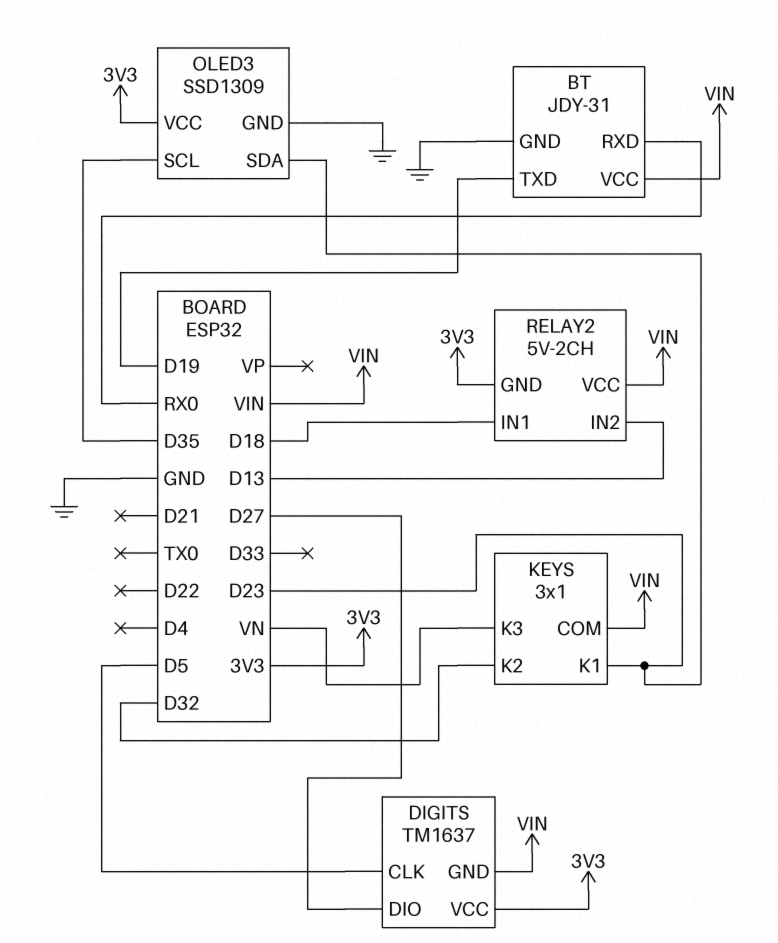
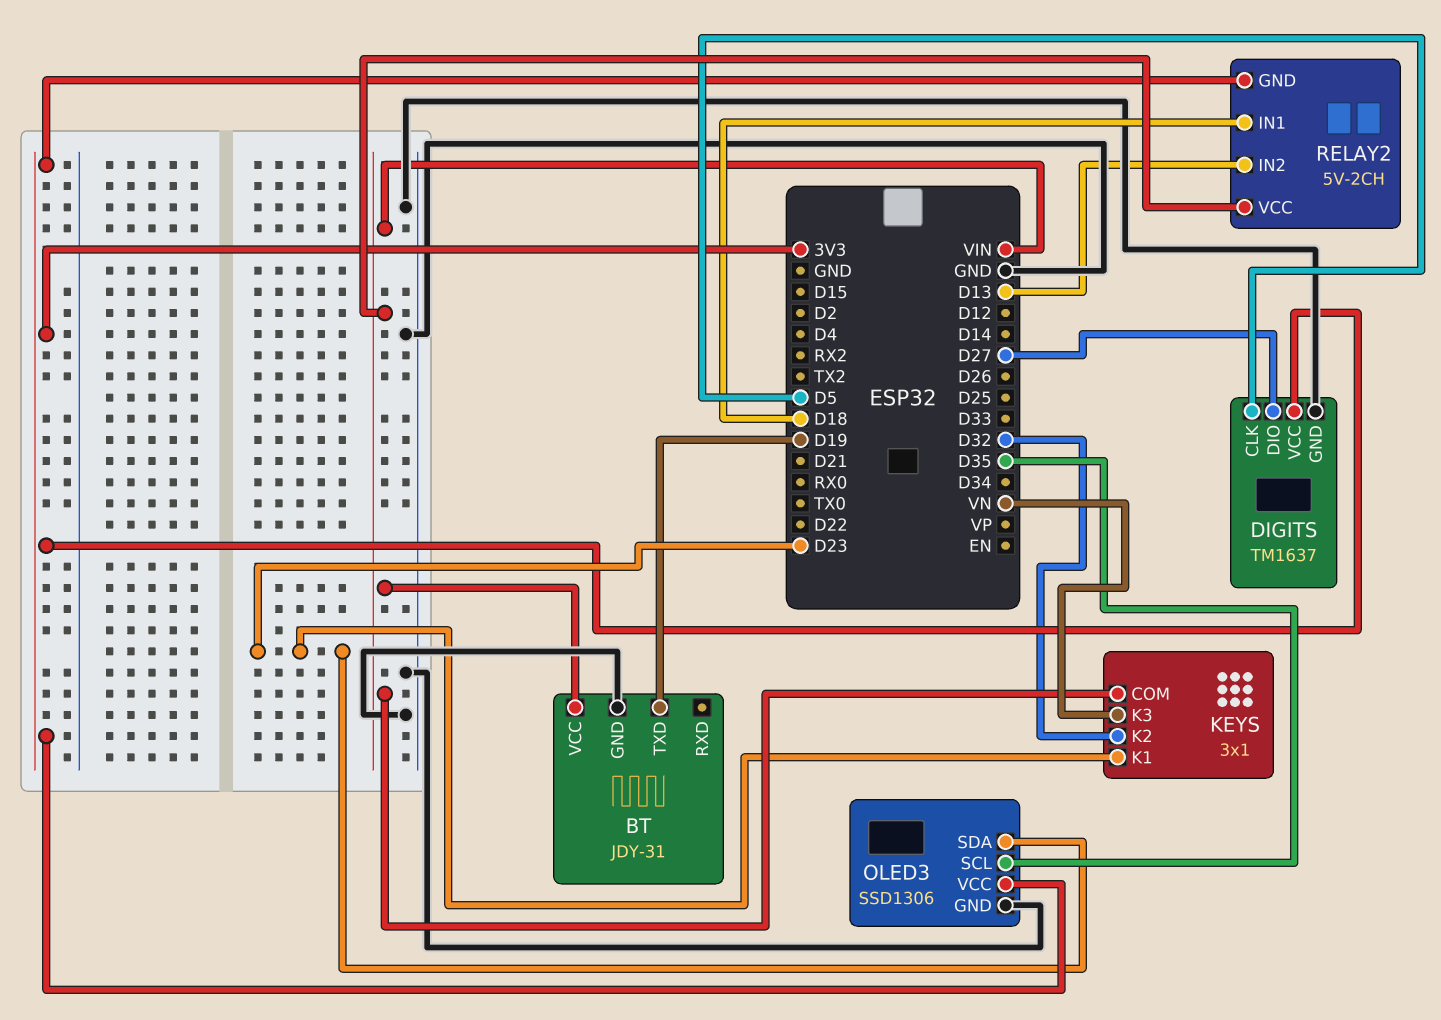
BT pin RXD: RX0 -> none
DIGITS pin GND: VIN -> GND
OLED3: SSD1309 -> SSD1306

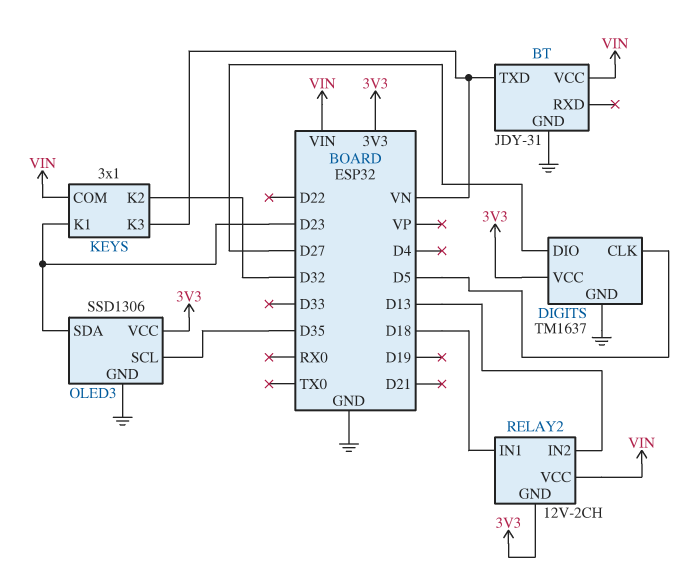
BT pin TXD: D19 -> VN
RELAY2: 5V-2CH -> 12V-2CH

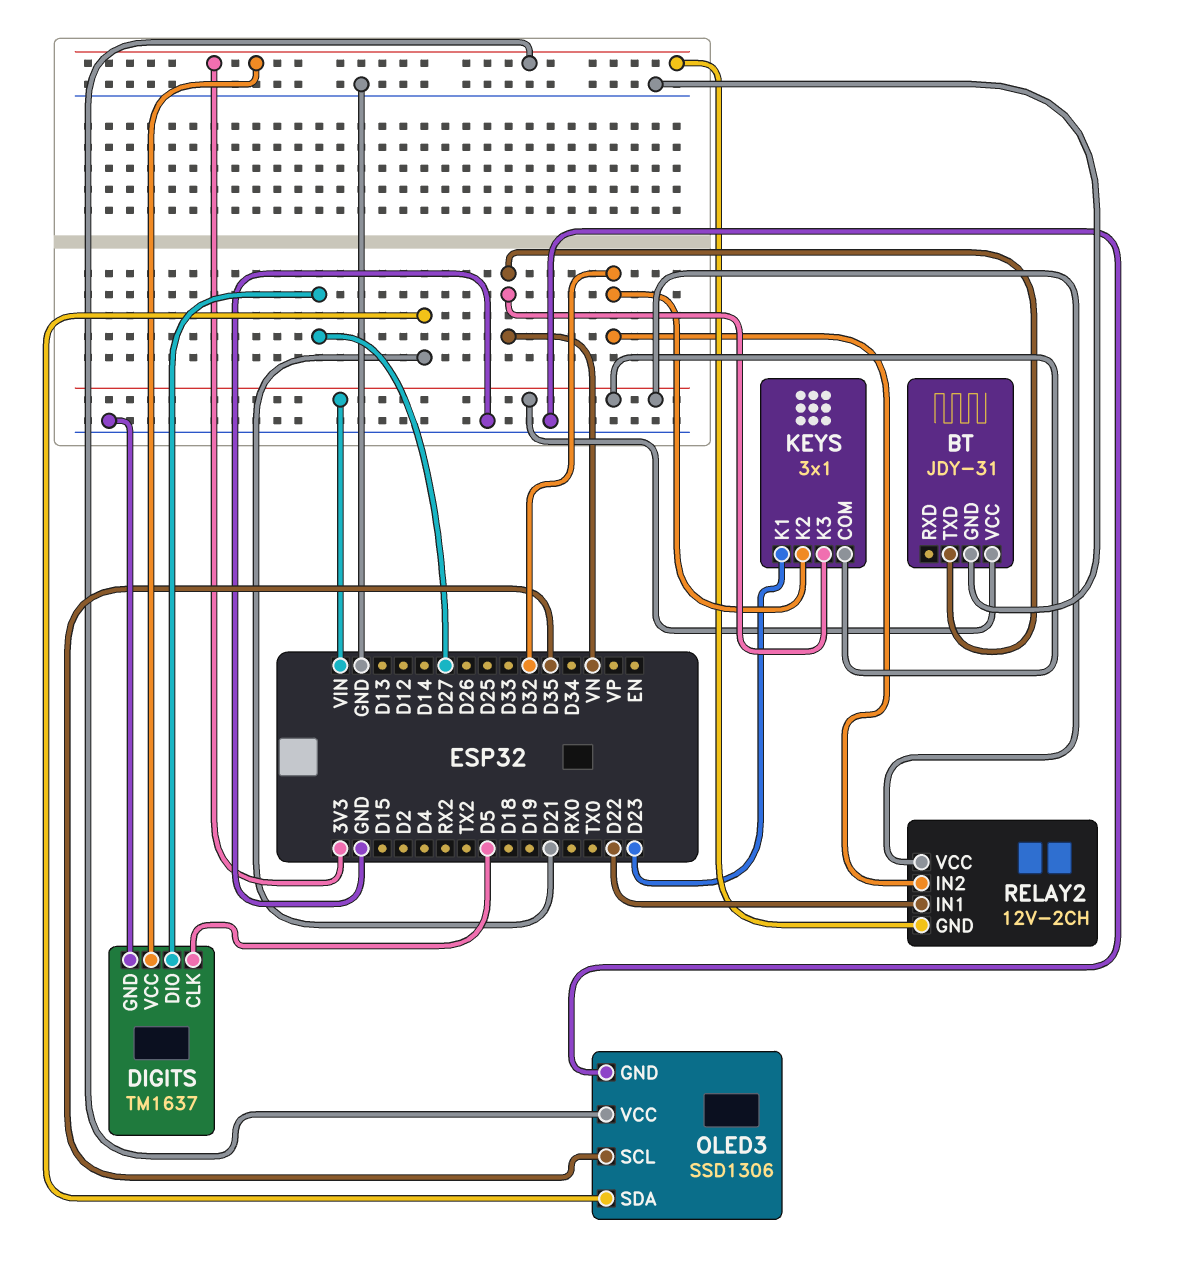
OLED3 pin SDA: D23 -> D21
RELAY2 pin IN1: D18 -> D22
RELAY2 pin IN2: D13 -> D32

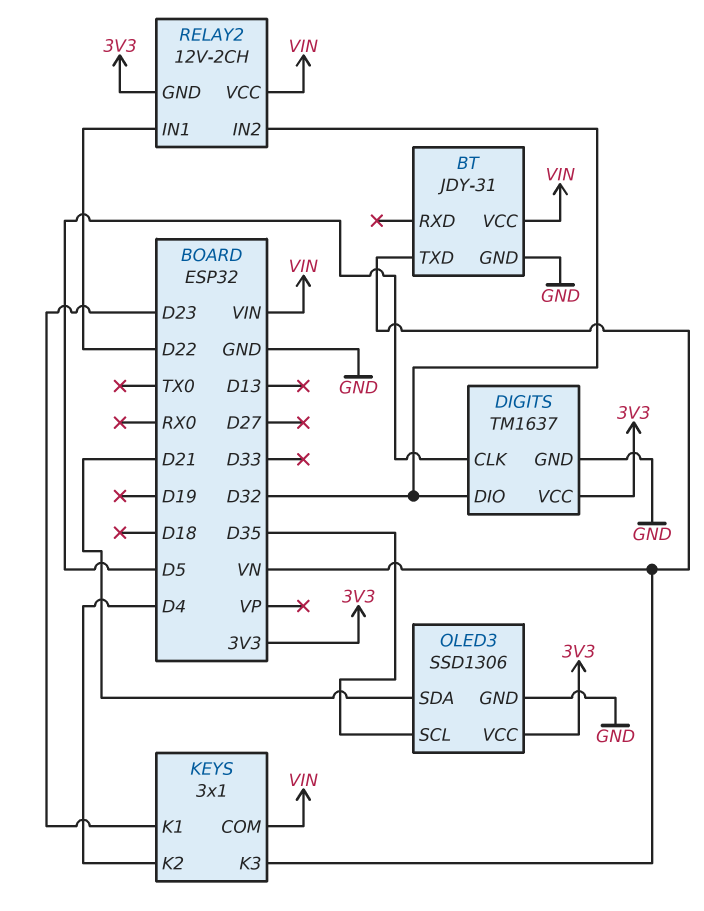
DIGITS pin DIO: D27 -> D32
KEYS pin K2: D32 -> D4

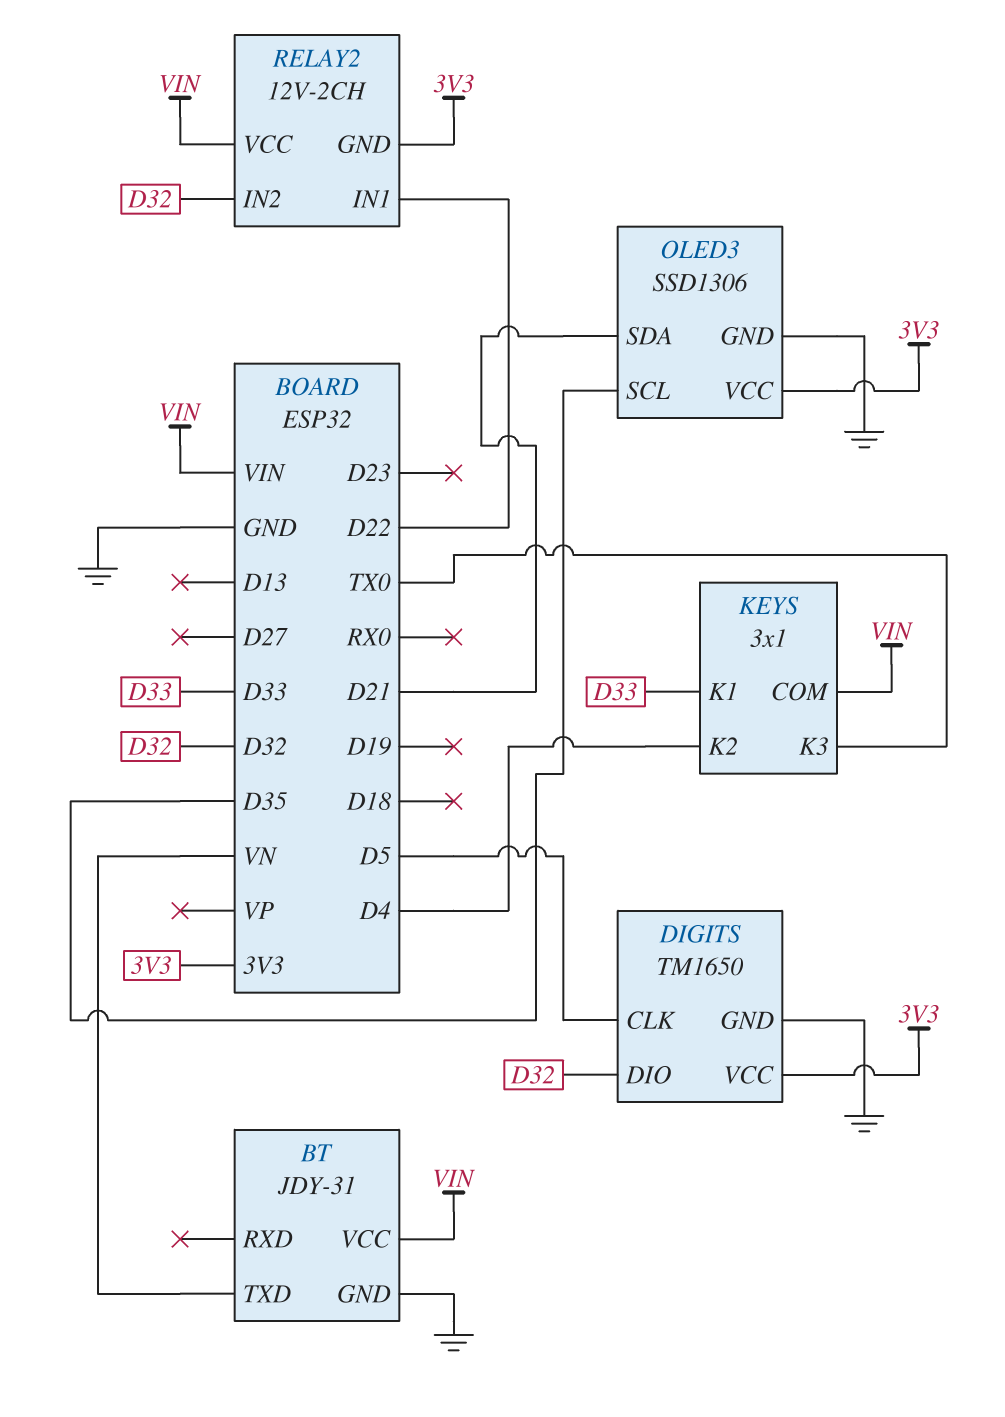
DIGITS: TM1637 -> TM1650
KEYS pin K1: D23 -> D33
KEYS pin K3: VN -> TX0

